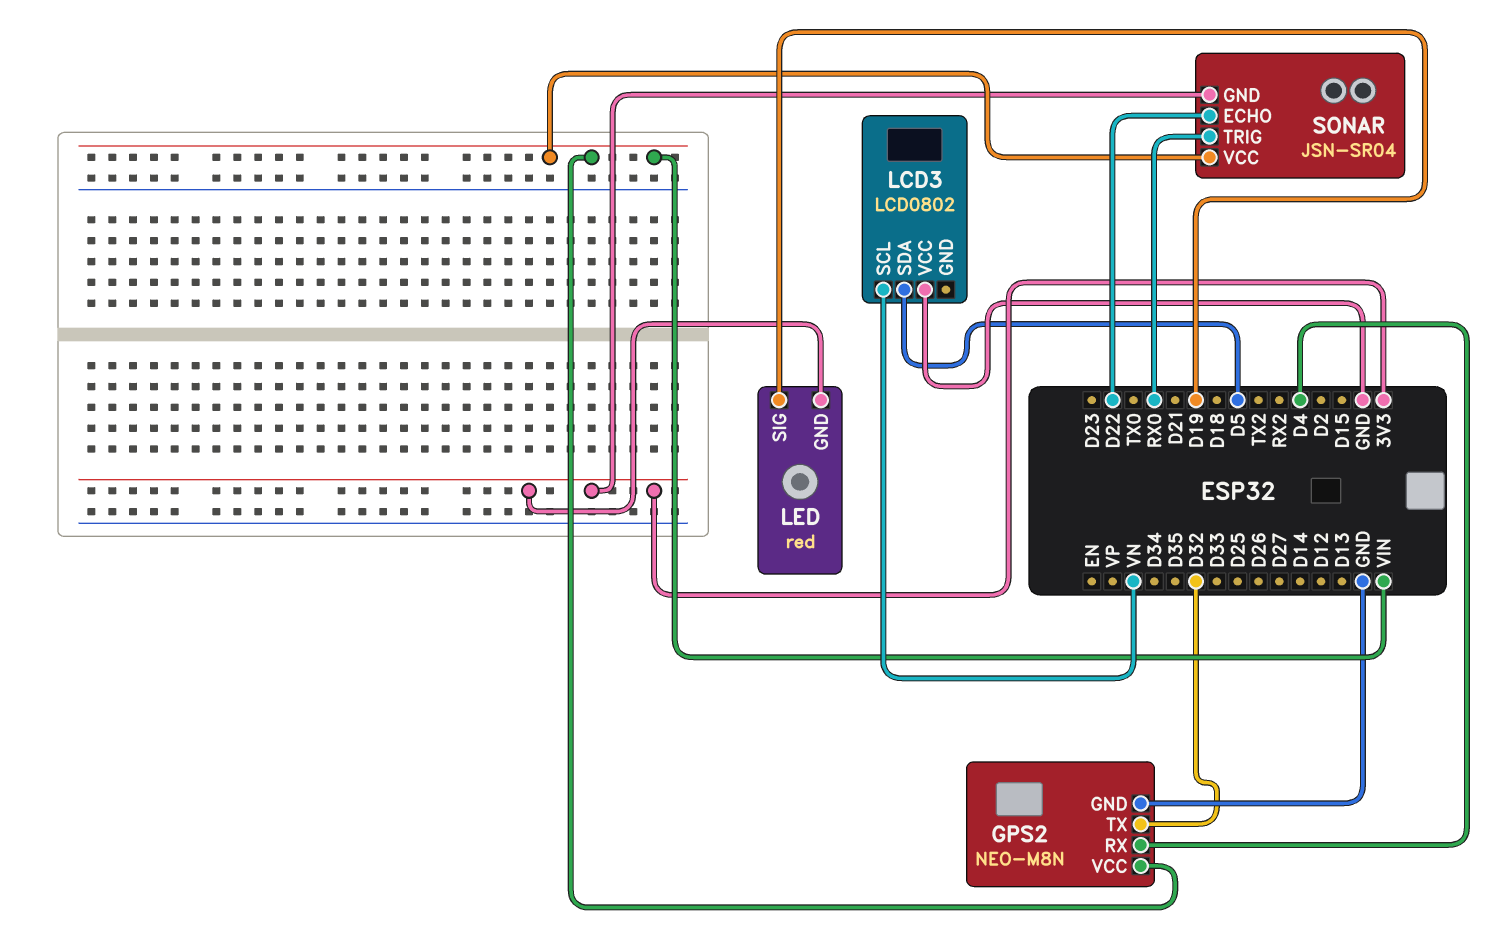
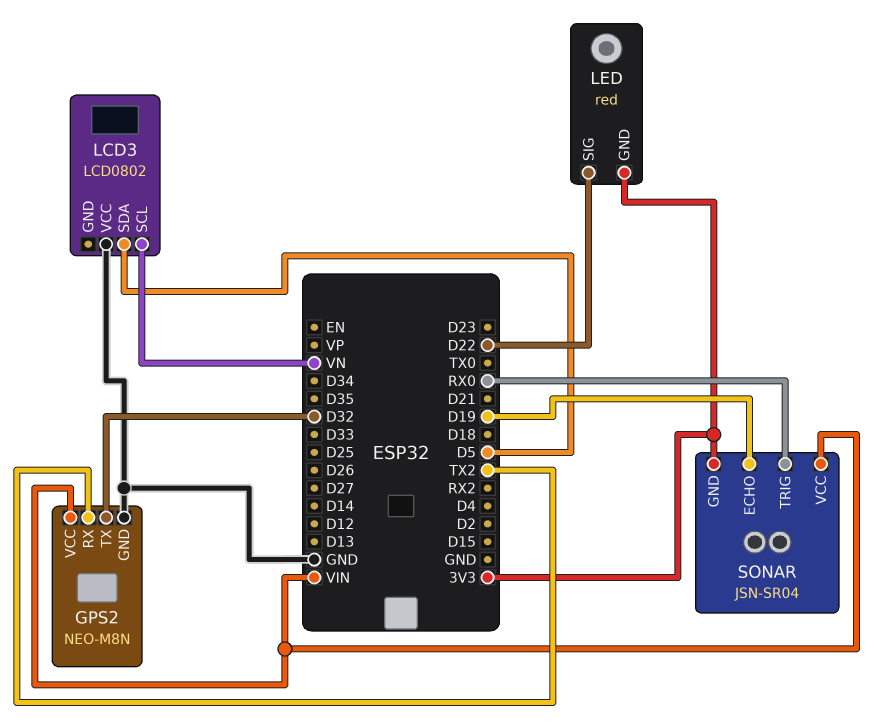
GPS2 pin RX: D4 -> TX2
LED pin SIG: D19 -> D22
SONAR pin ECHO: D22 -> D19

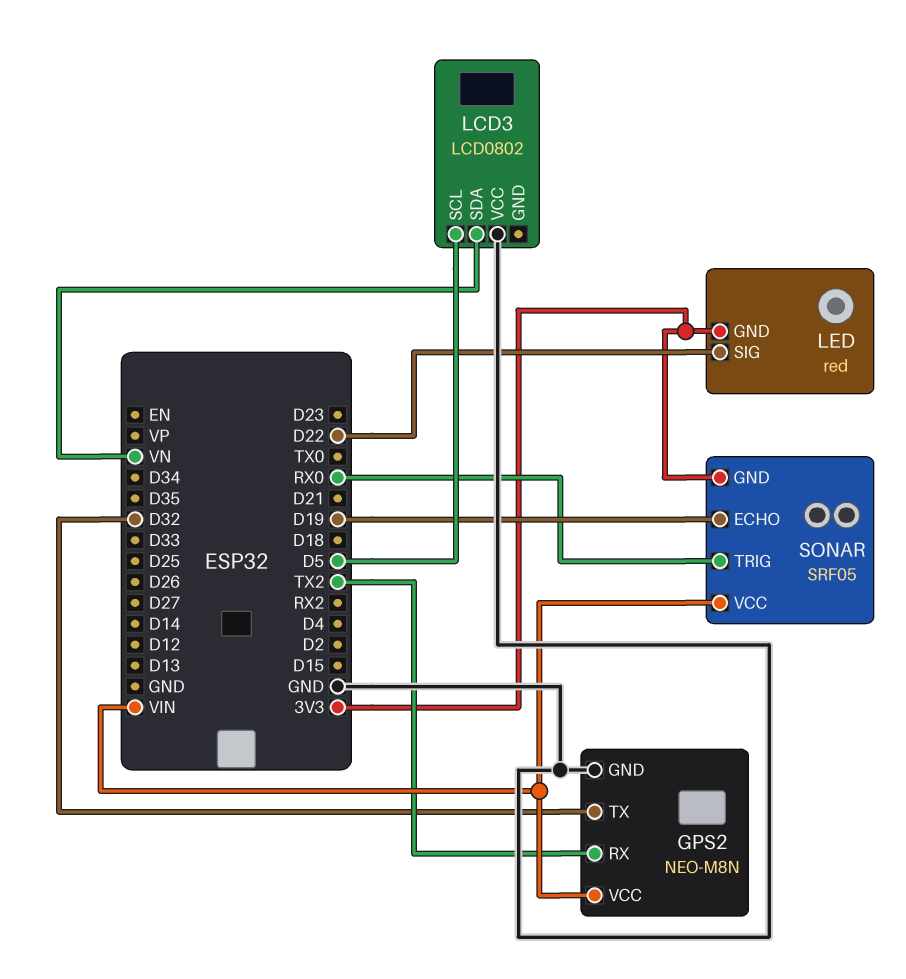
LCD3 pin SCL: VN -> D5
LCD3 pin SDA: D5 -> VN
SONAR: JSN-SR04 -> SRF05

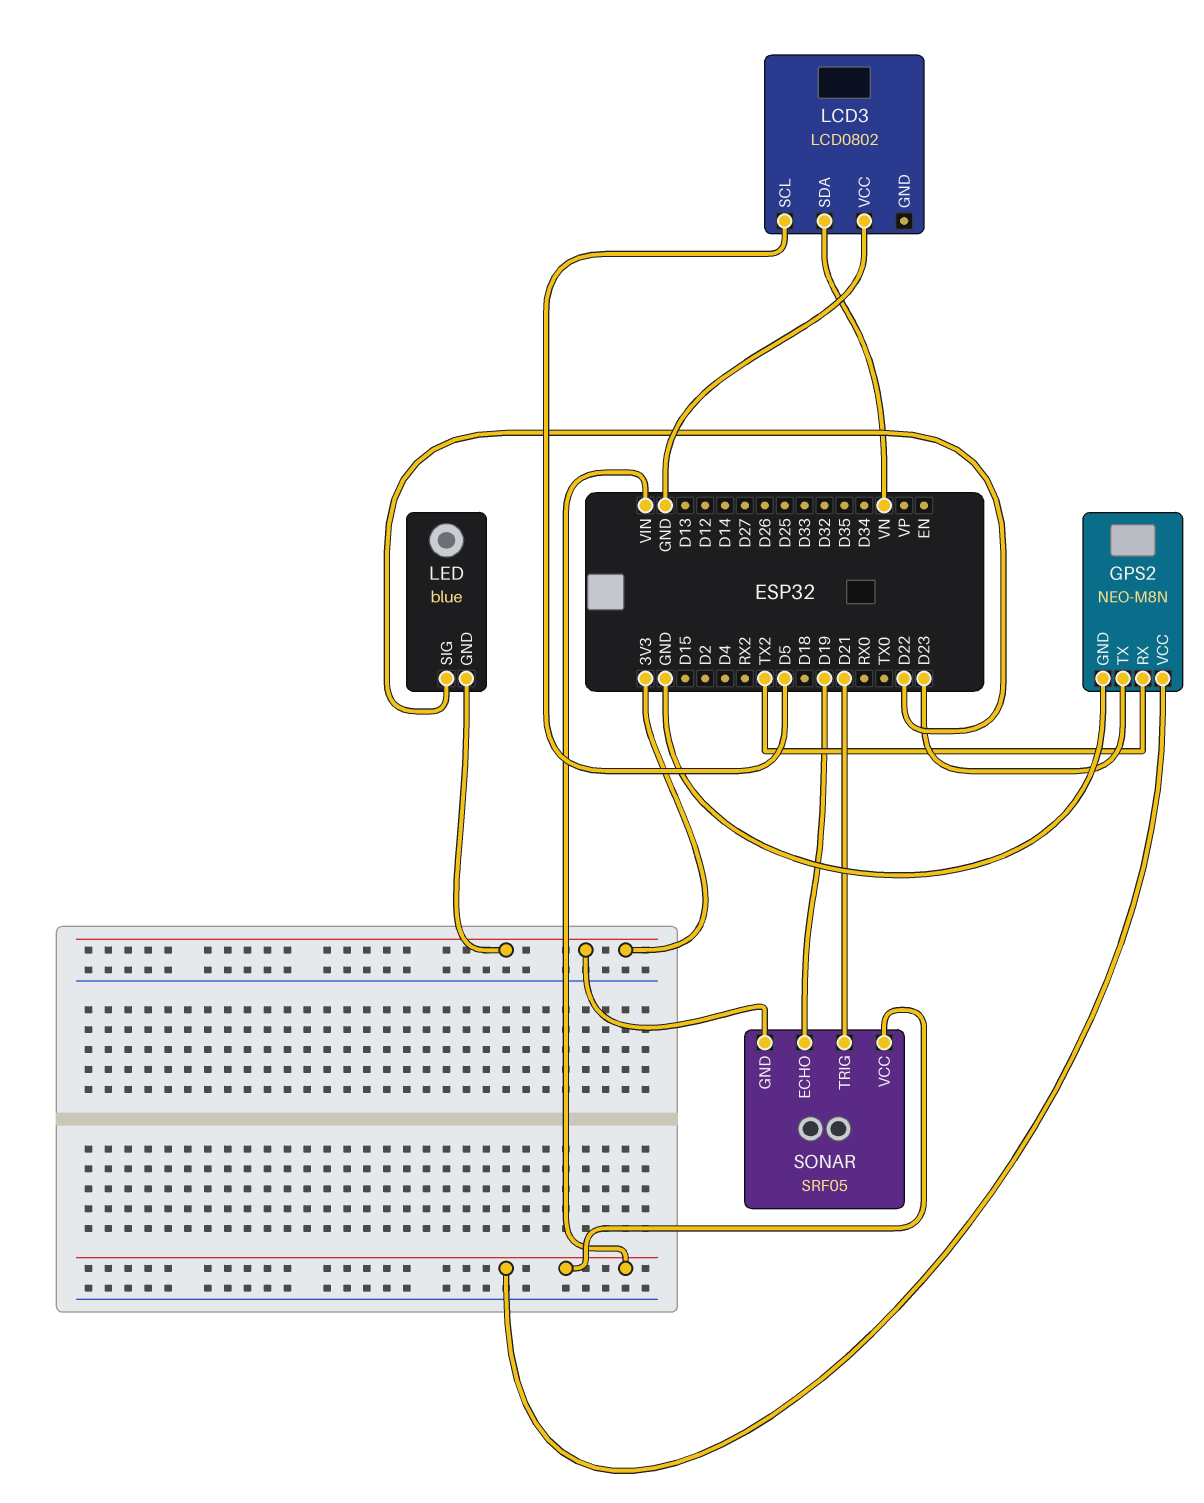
GPS2 pin TX: D32 -> D23
LED: red -> blue
SONAR pin TRIG: RX0 -> D21

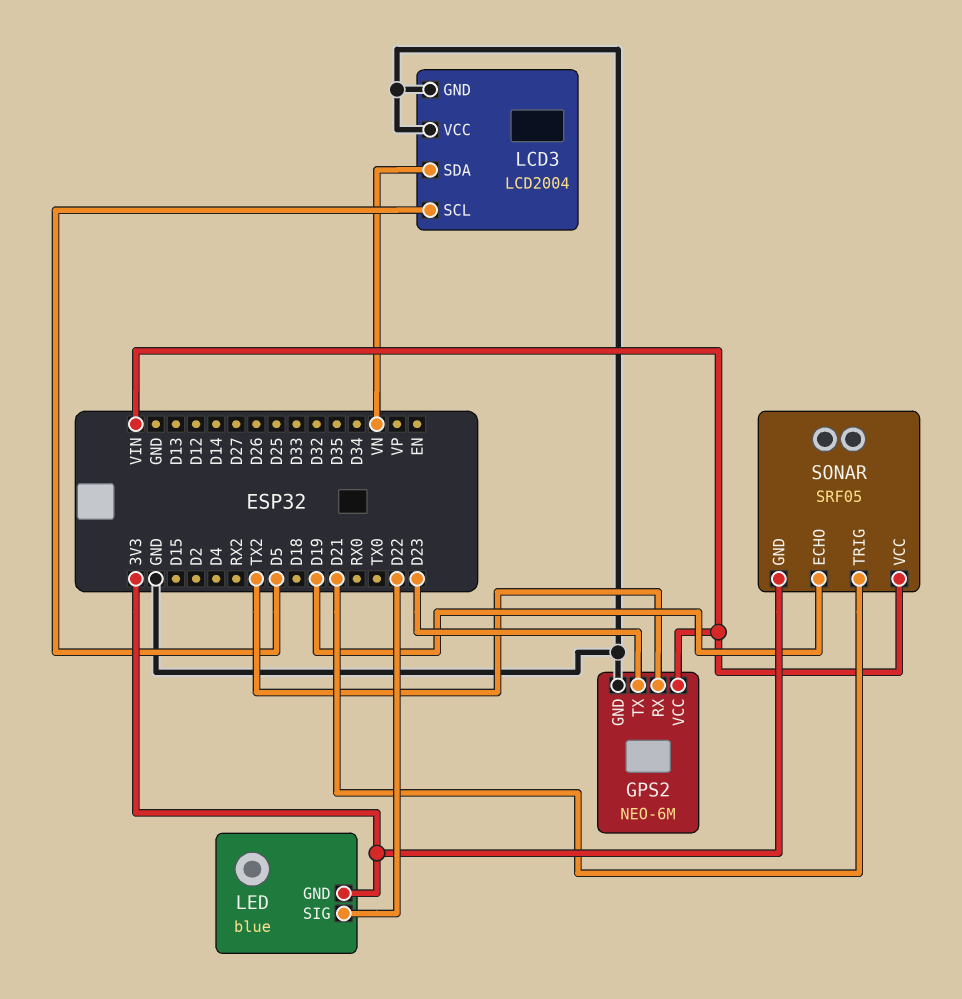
GPS2: NEO-M8N -> NEO-6M
LCD3: LCD0802 -> LCD2004
LCD3 pin GND: none -> GND

